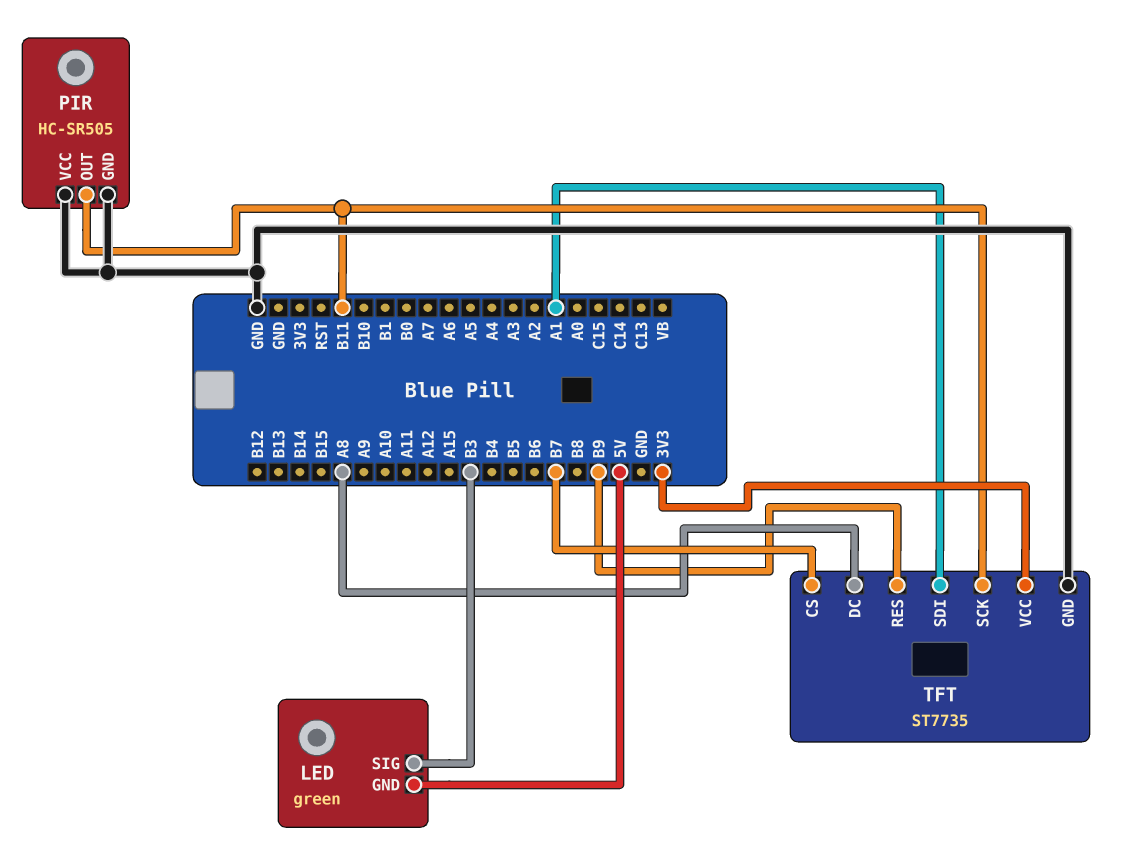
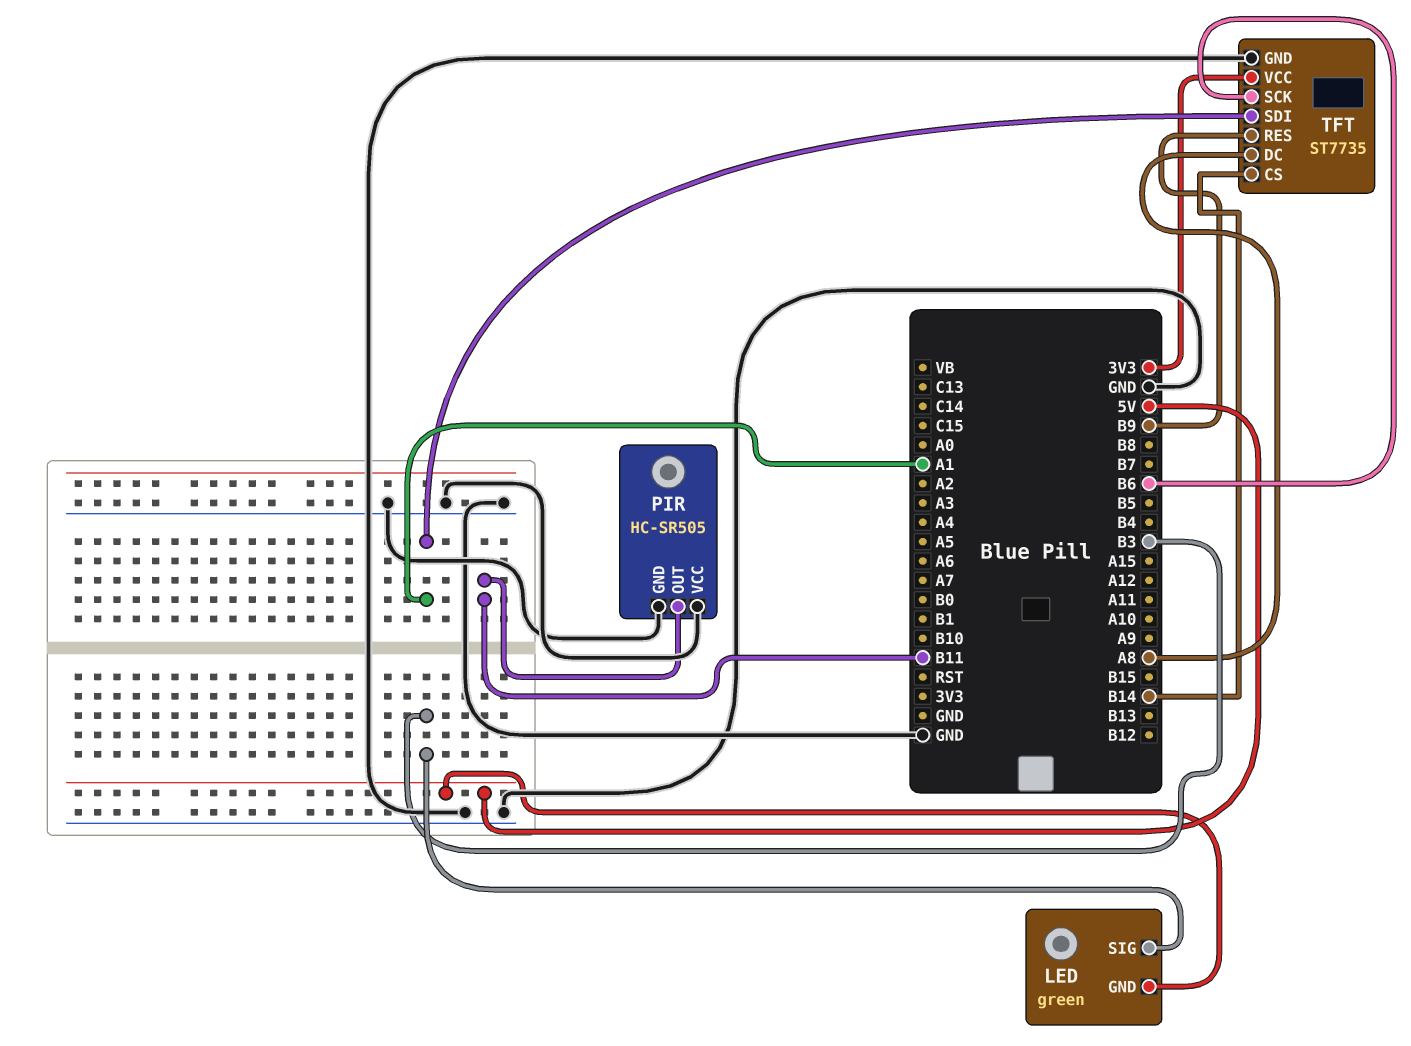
TFT pin CS: B7 -> B14
TFT pin SCK: B11 -> B6

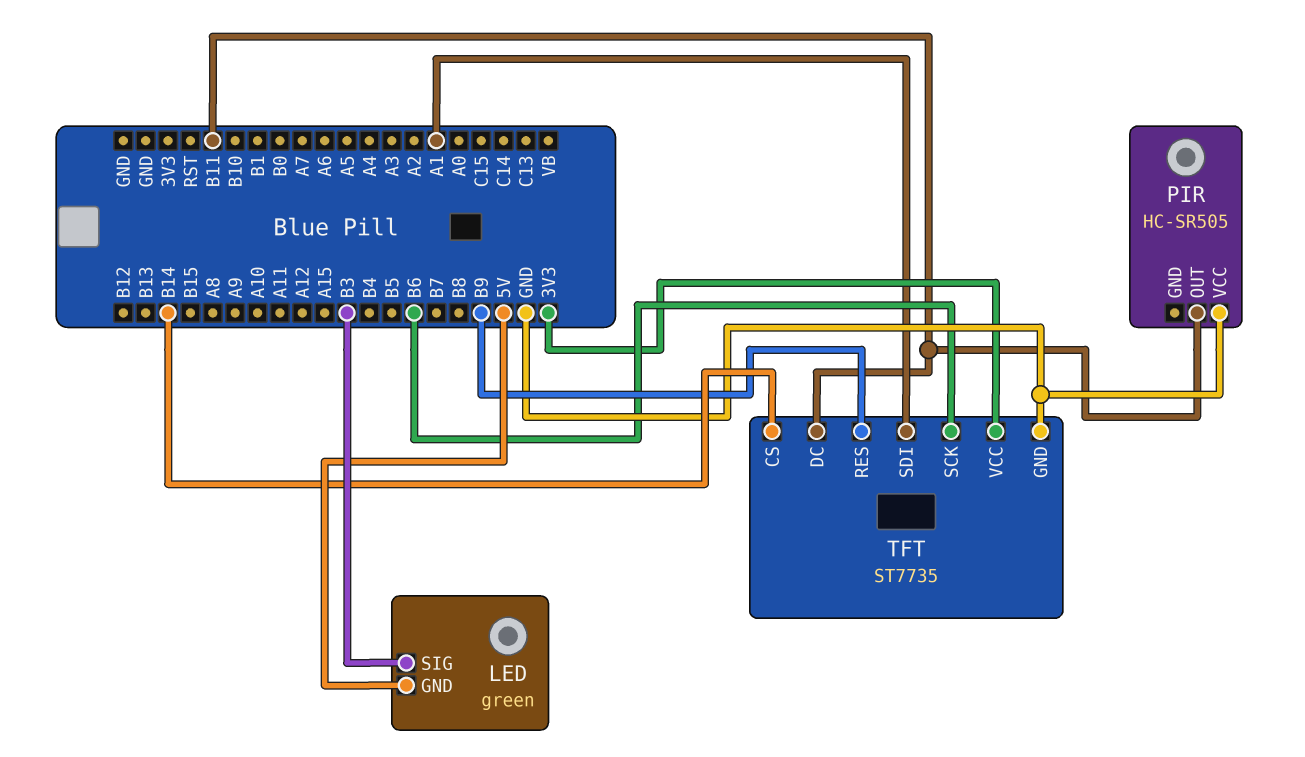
PIR pin GND: GND -> none
TFT pin DC: A8 -> B11

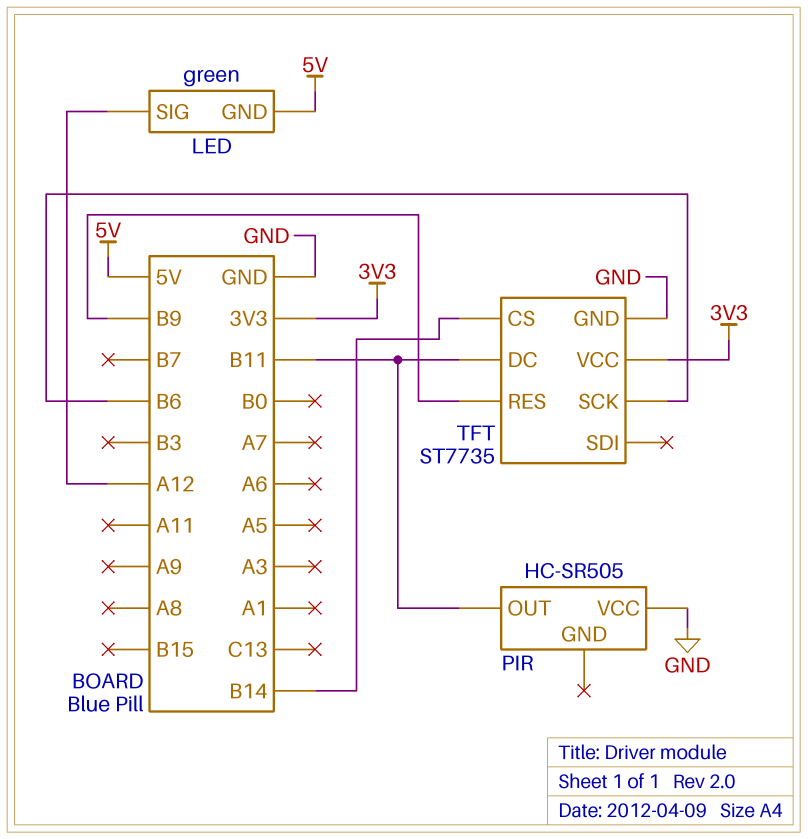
LED pin SIG: B3 -> A12
TFT pin SDI: A1 -> none

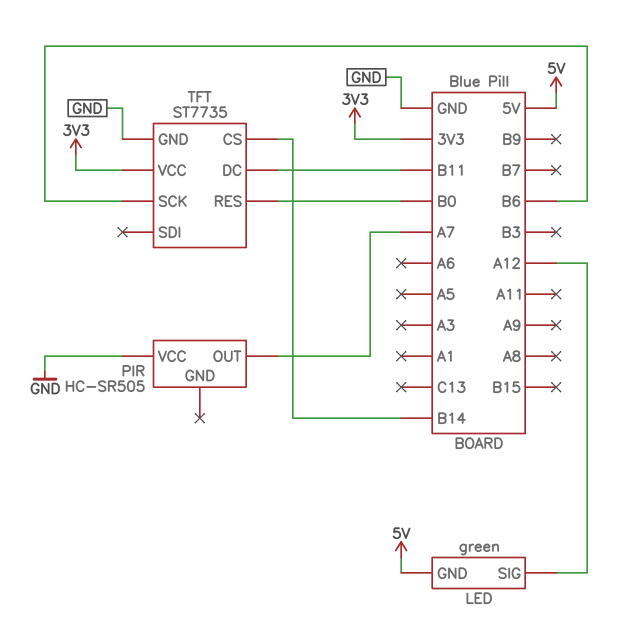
PIR pin OUT: B11 -> A7
TFT pin RES: B9 -> B0

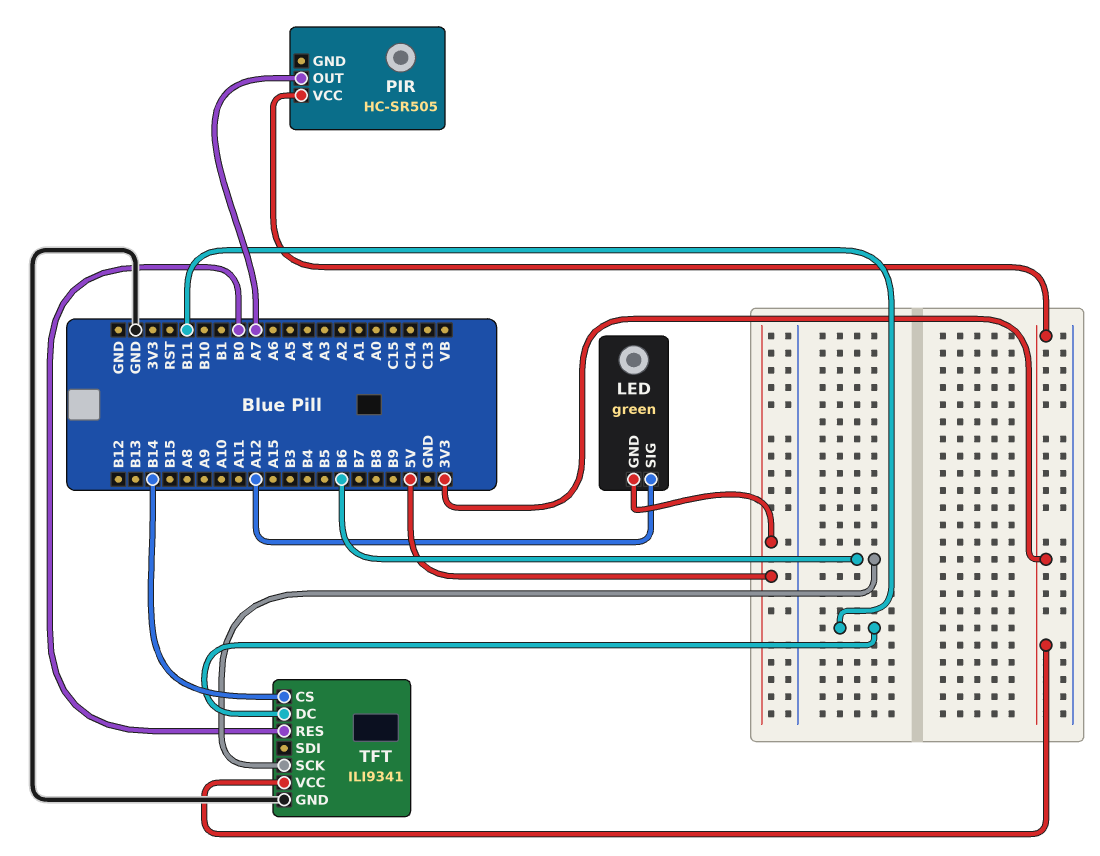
PIR pin VCC: GND -> 3V3
TFT: ST7735 -> ILI9341

